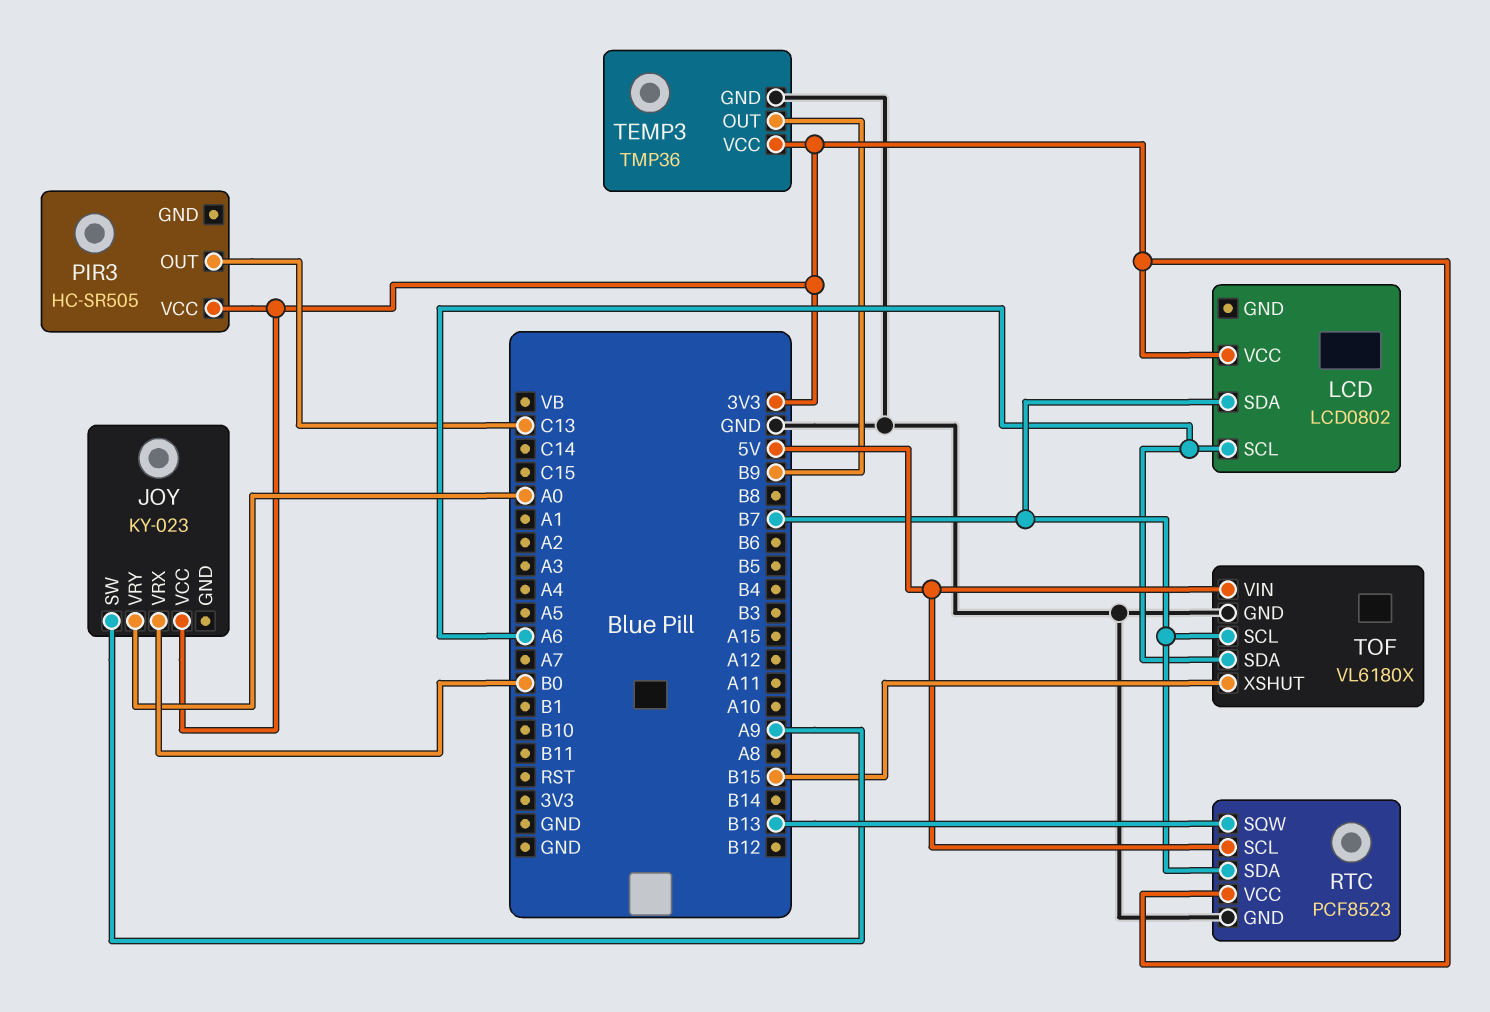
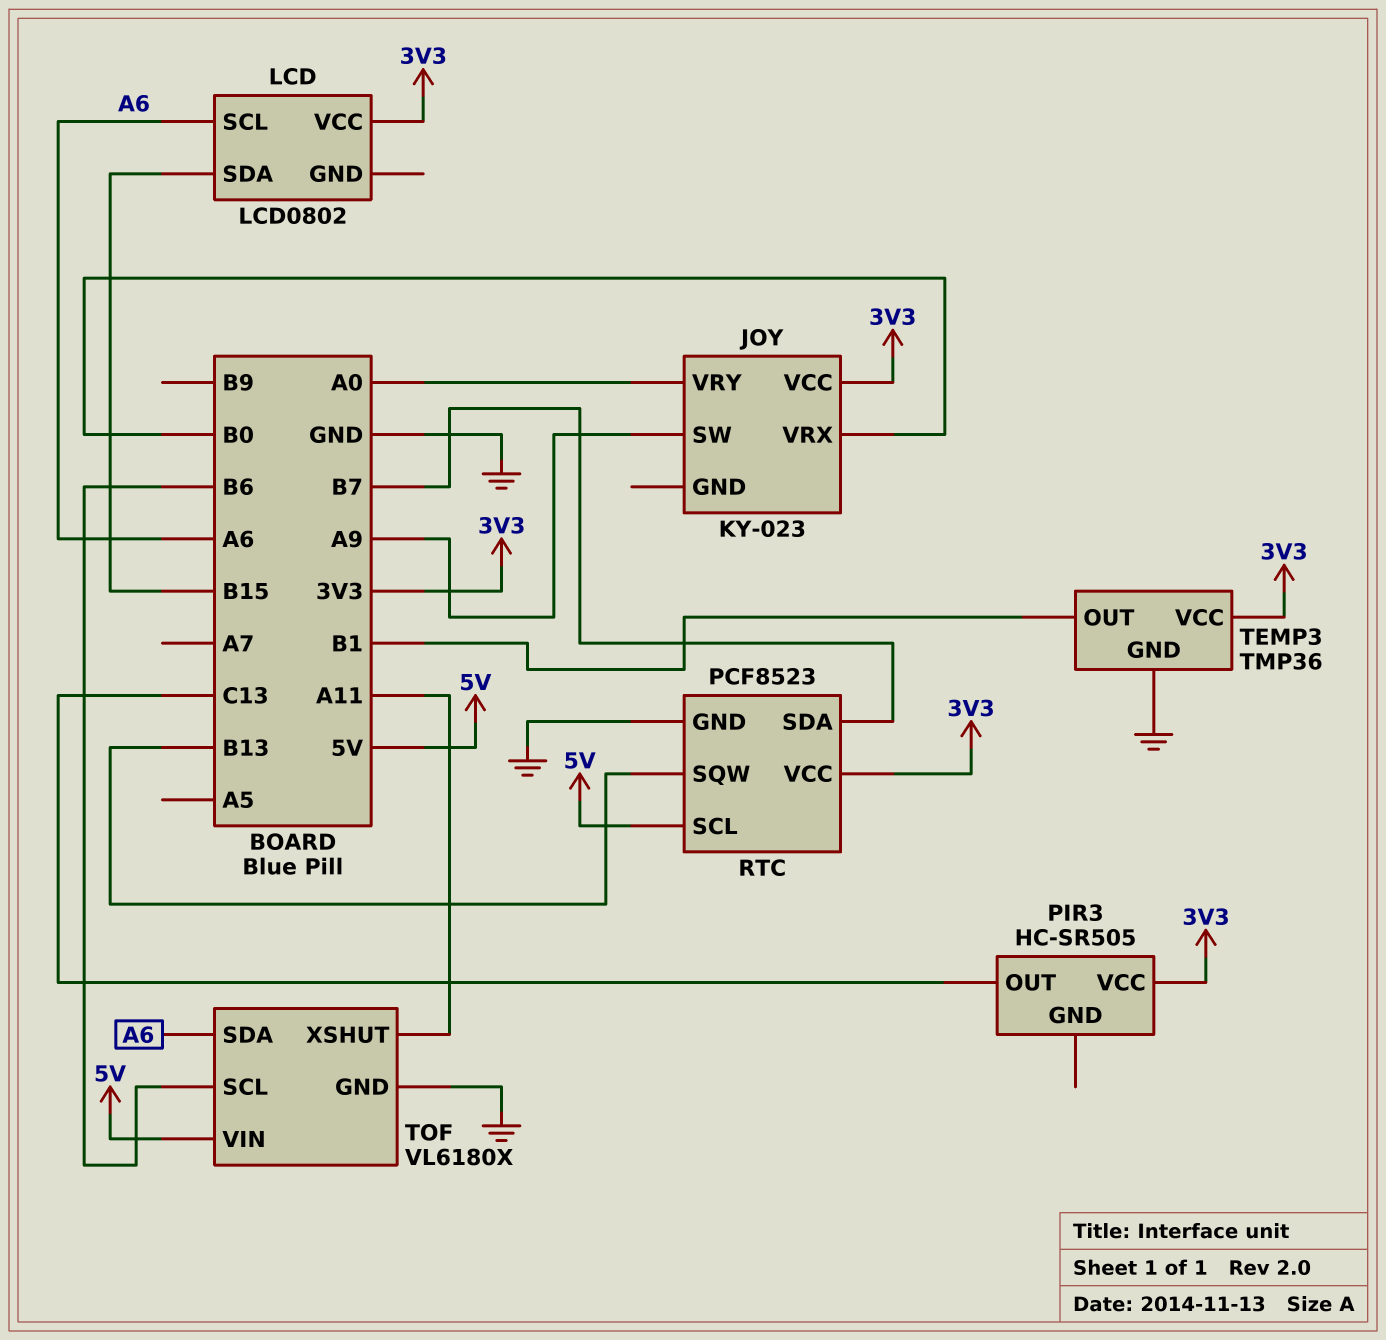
LCD pin SDA: B7 -> B15
TEMP3 pin OUT: B9 -> B1
TOF pin SCL: B7 -> B6
TOF pin XSHUT: B15 -> A11

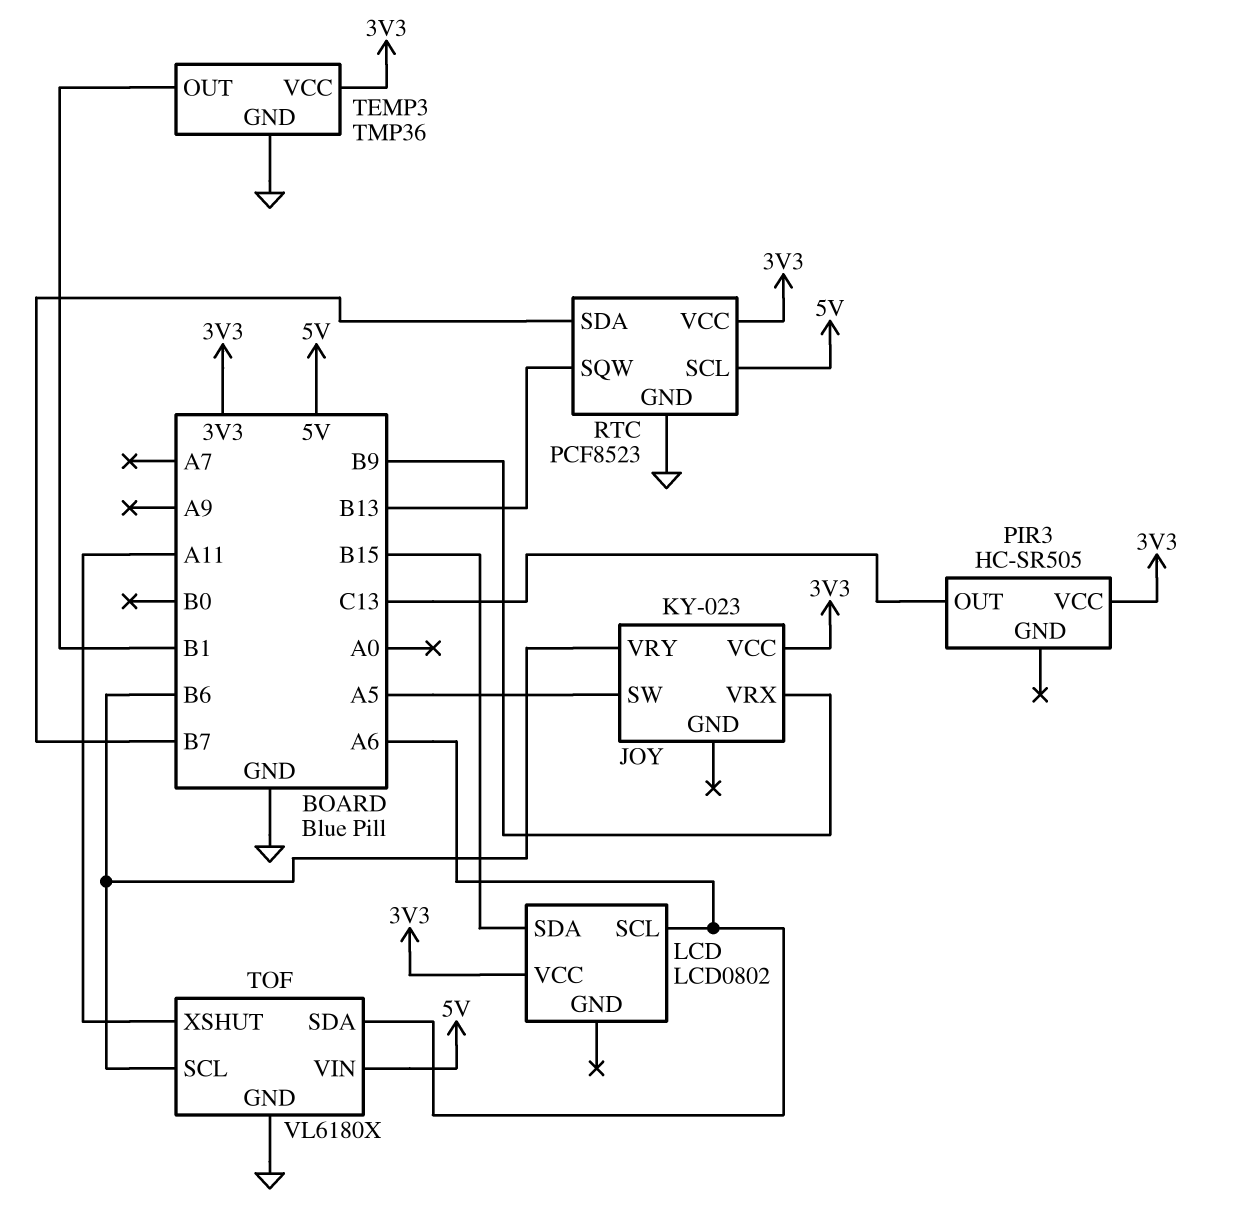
JOY pin SW: A9 -> A5
JOY pin VRX: B0 -> B9
JOY pin VRY: A0 -> B6

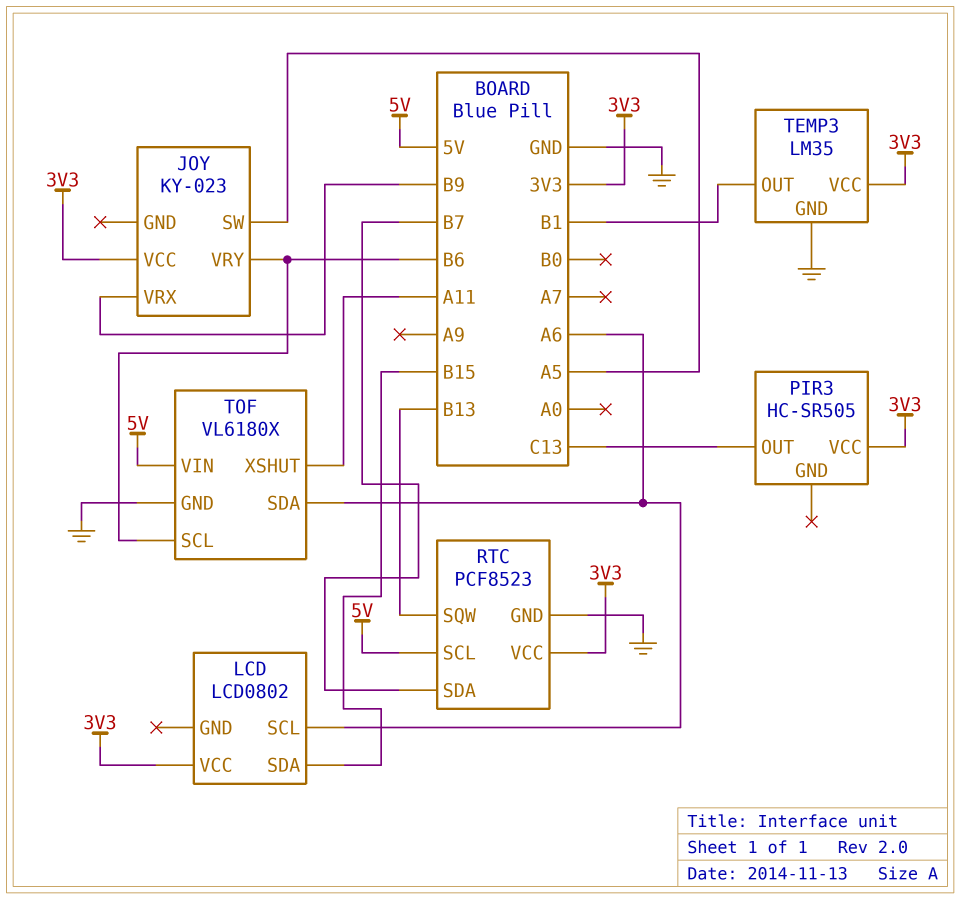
TEMP3: TMP36 -> LM35

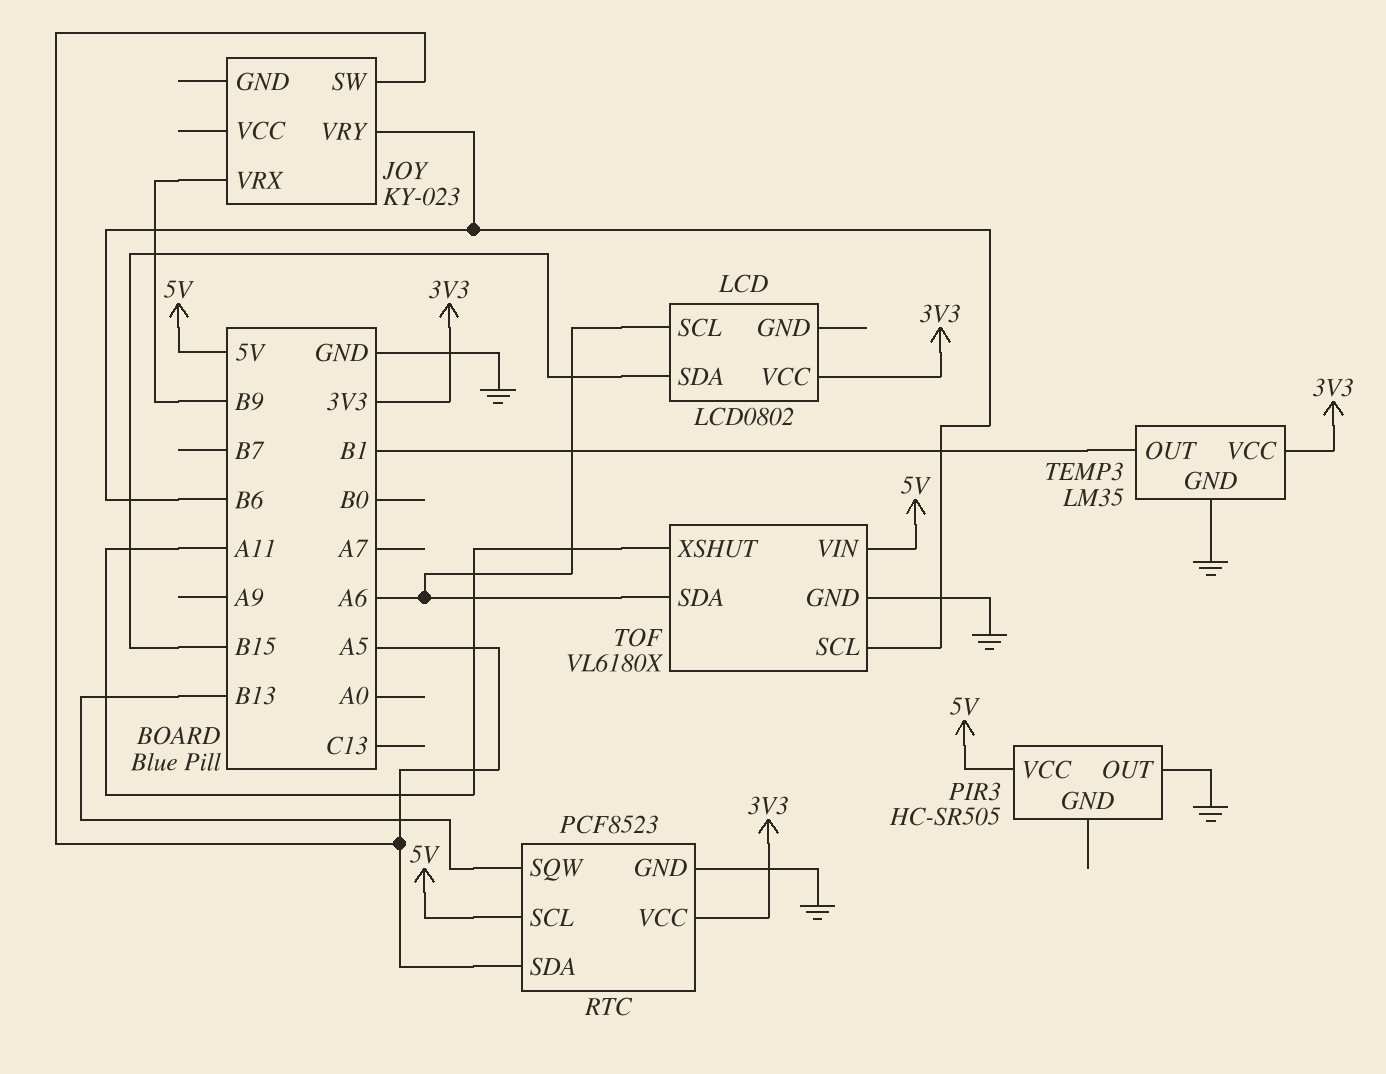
JOY pin VCC: 3V3 -> none
PIR3 pin OUT: C13 -> GND
PIR3 pin VCC: 3V3 -> 5V
RTC pin SDA: B7 -> A5

